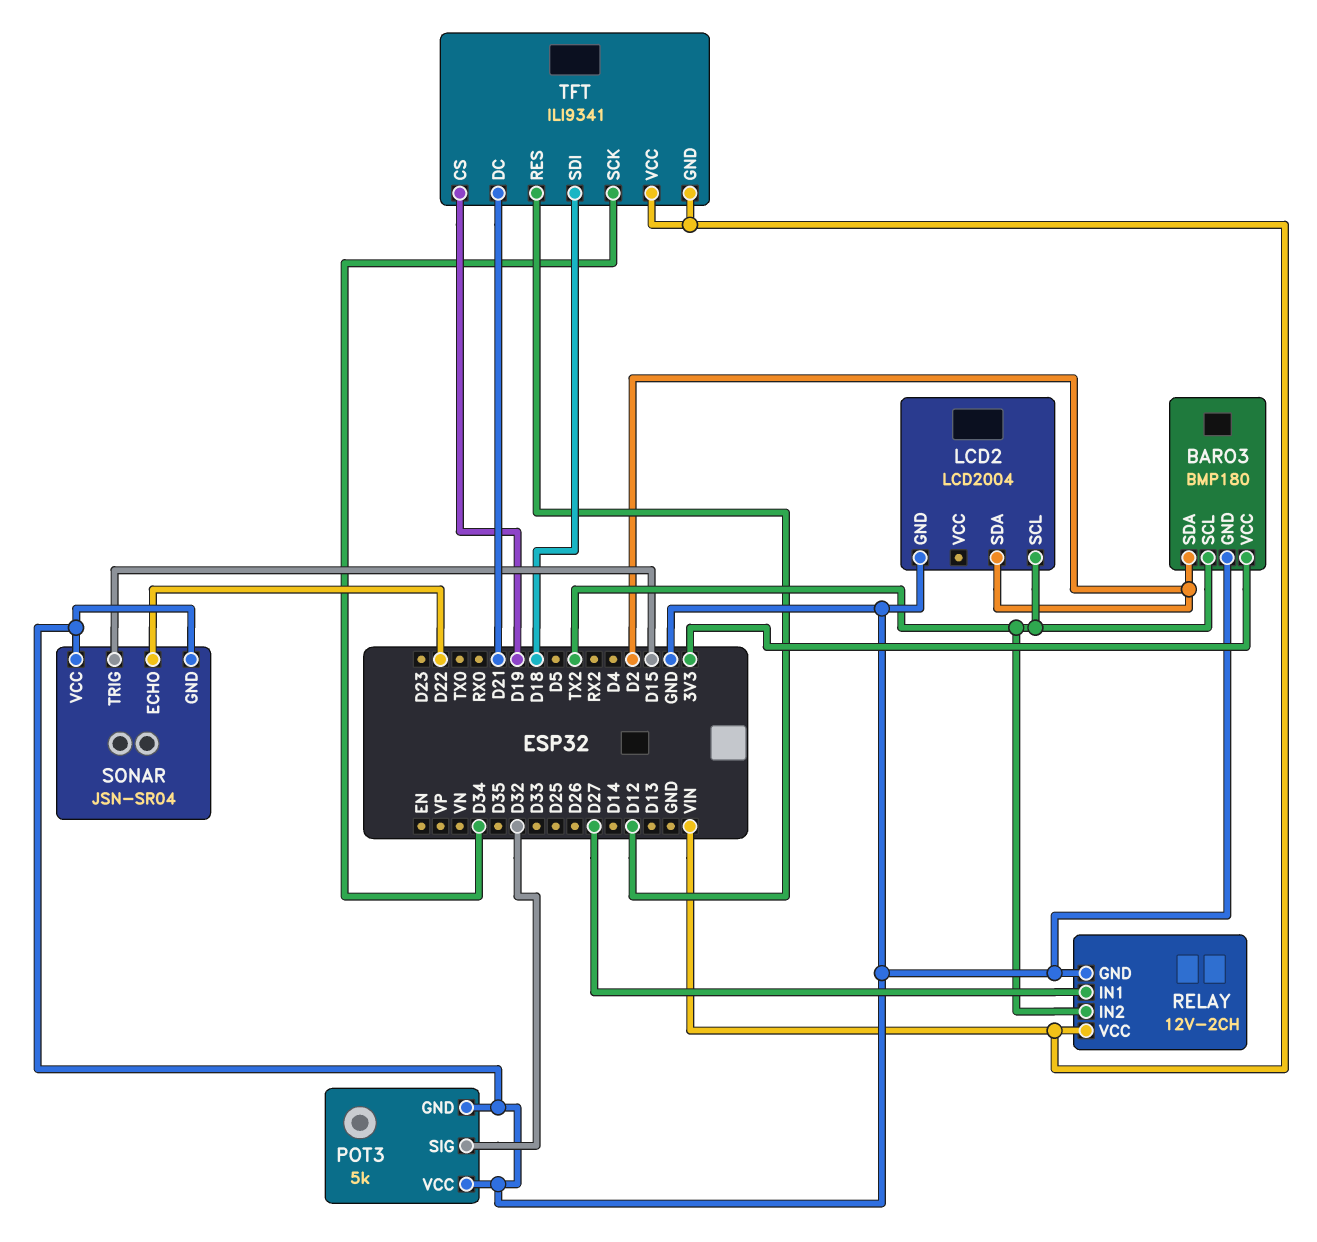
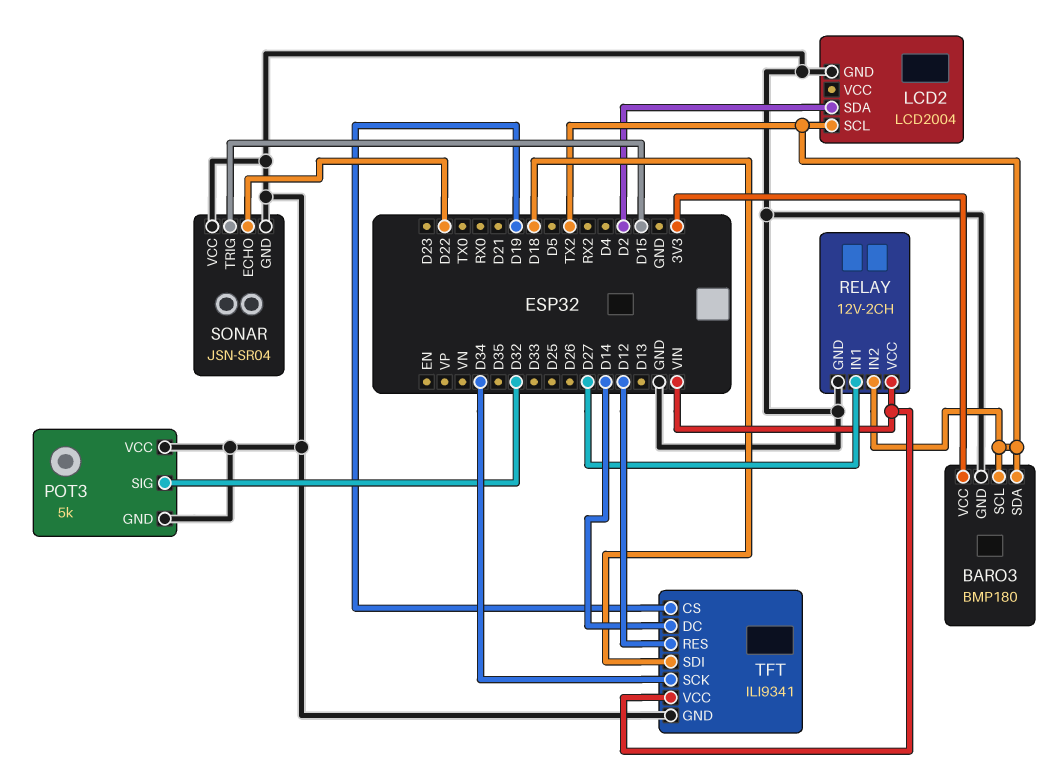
BARO3 pin SDA: D2 -> TX2
TFT pin DC: D21 -> D14
TFT pin GND: VIN -> GND

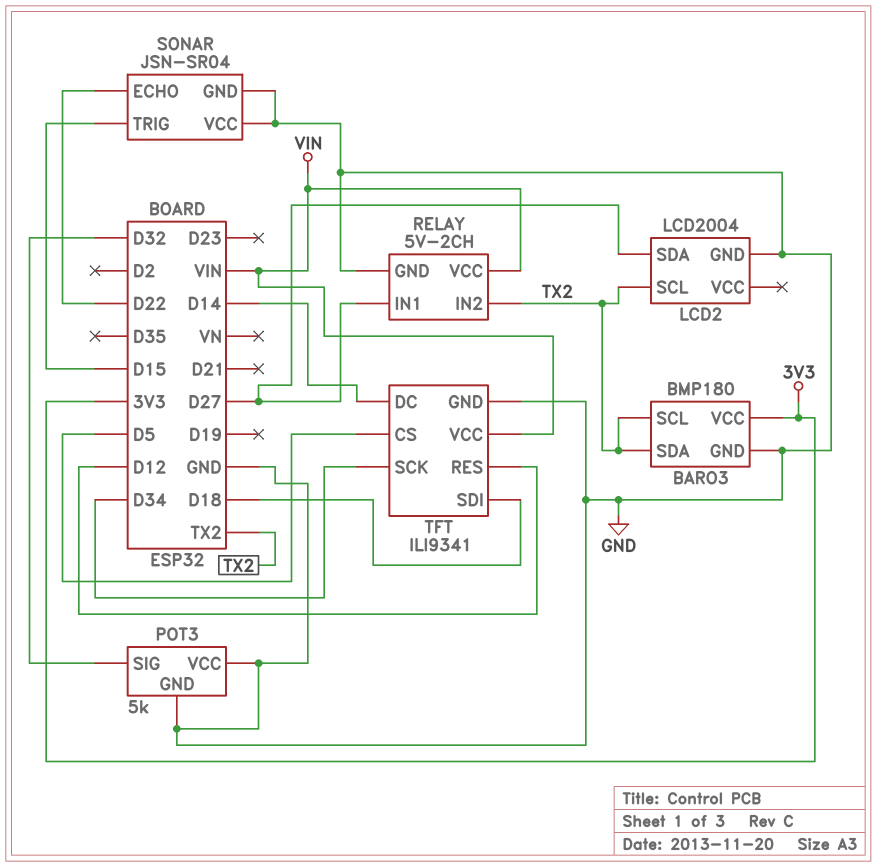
LCD2 pin SDA: D2 -> D27
RELAY: 12V-2CH -> 5V-2CH
TFT pin CS: D19 -> D5

